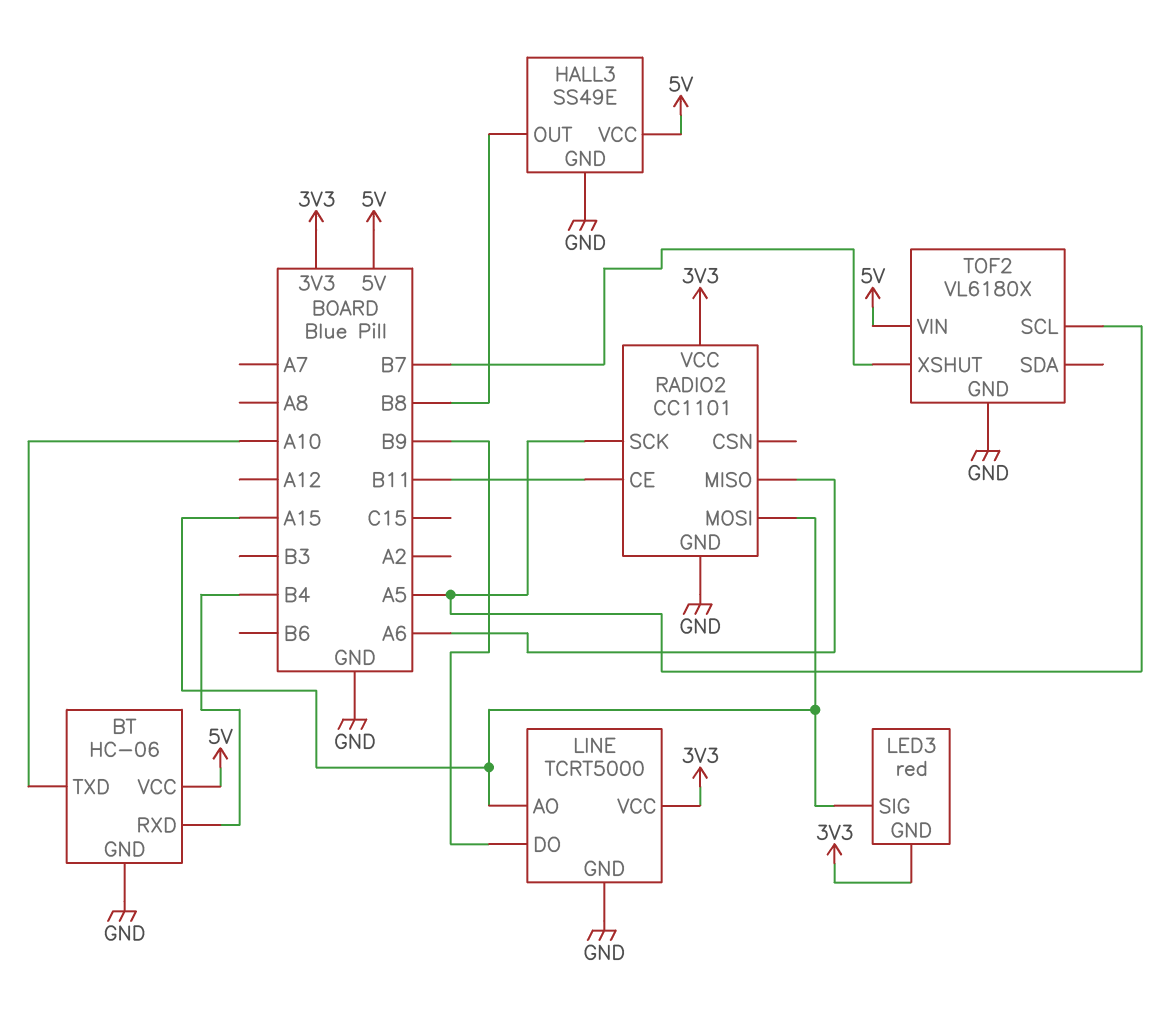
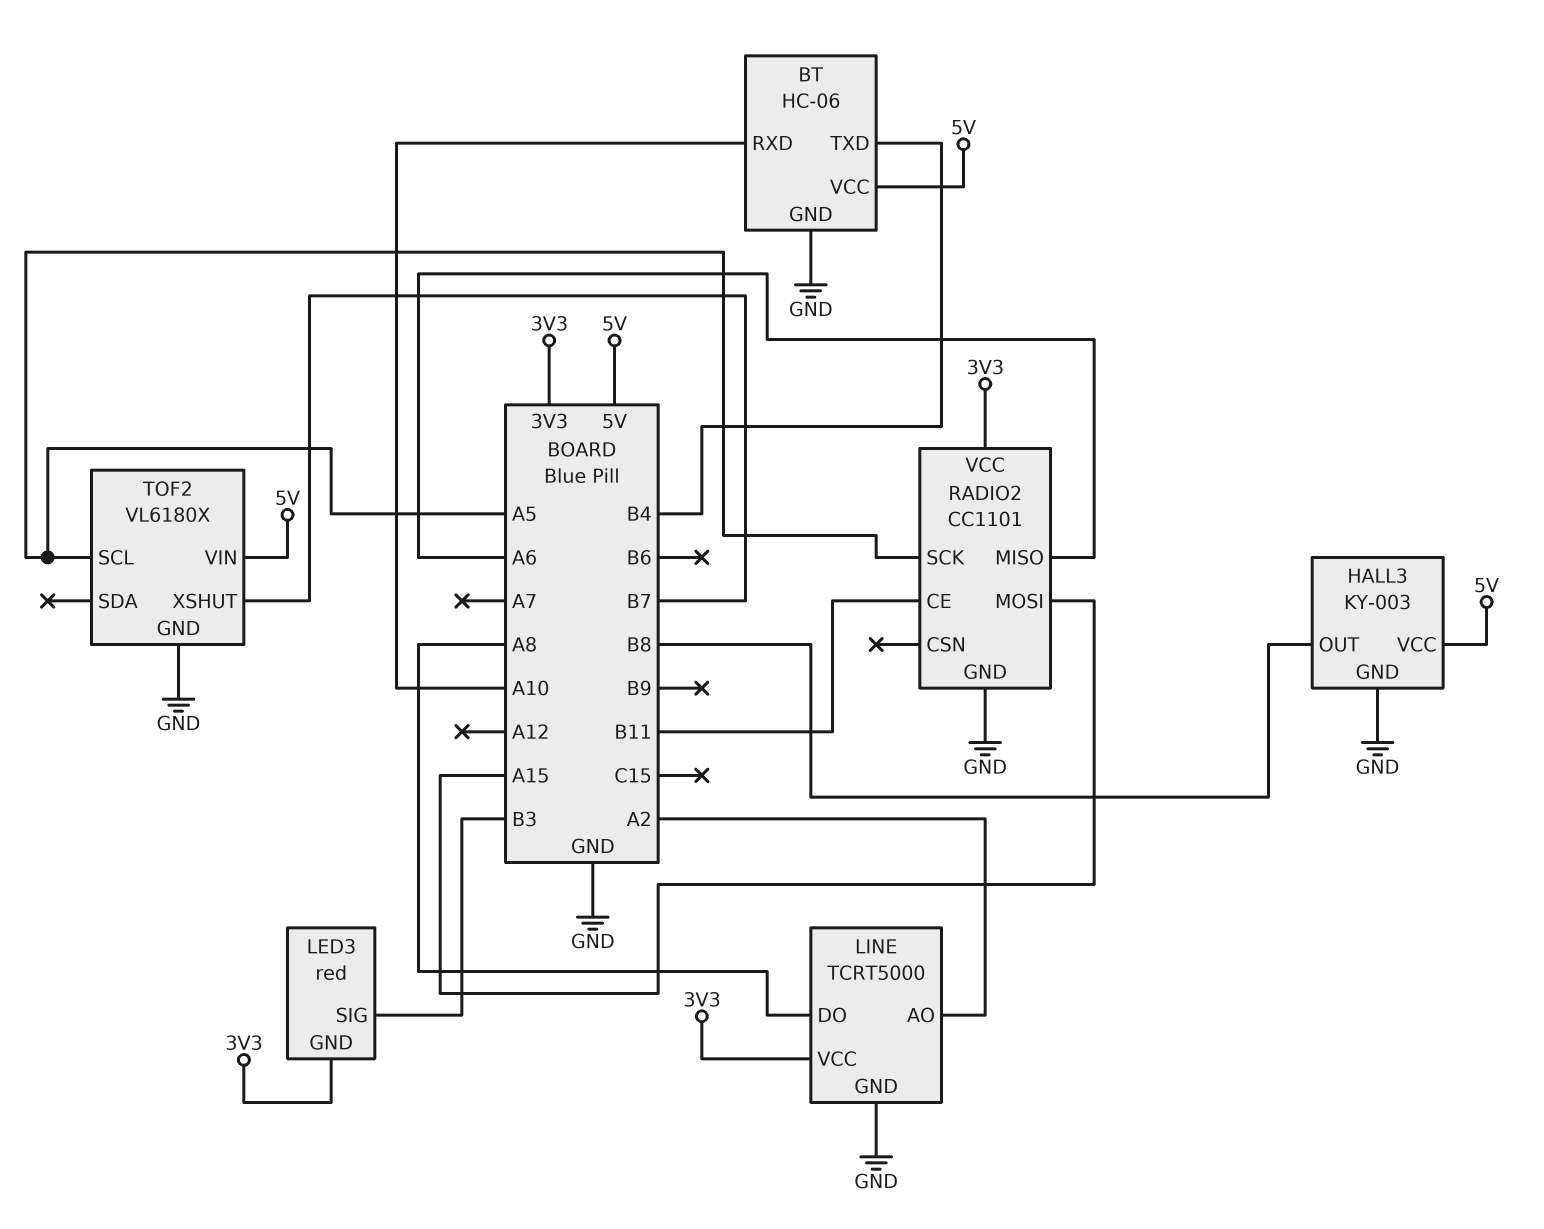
BT pin RXD: B4 -> A10
BT pin TXD: A10 -> B4
HALL3: SS49E -> KY-003
LED3 pin SIG: A15 -> B3
LINE pin AO: A15 -> A2
LINE pin DO: B9 -> A8

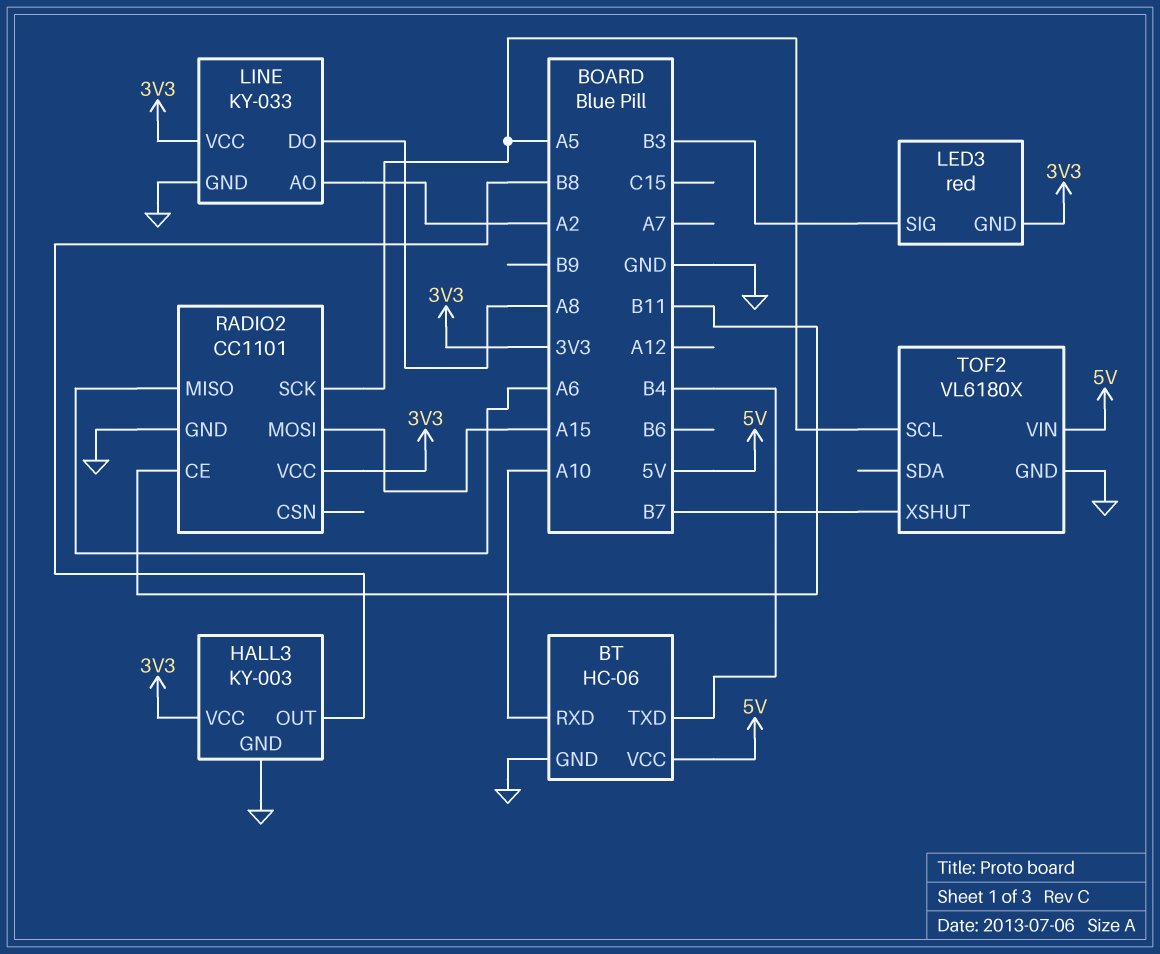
HALL3 pin VCC: 5V -> 3V3
LINE: TCRT5000 -> KY-033

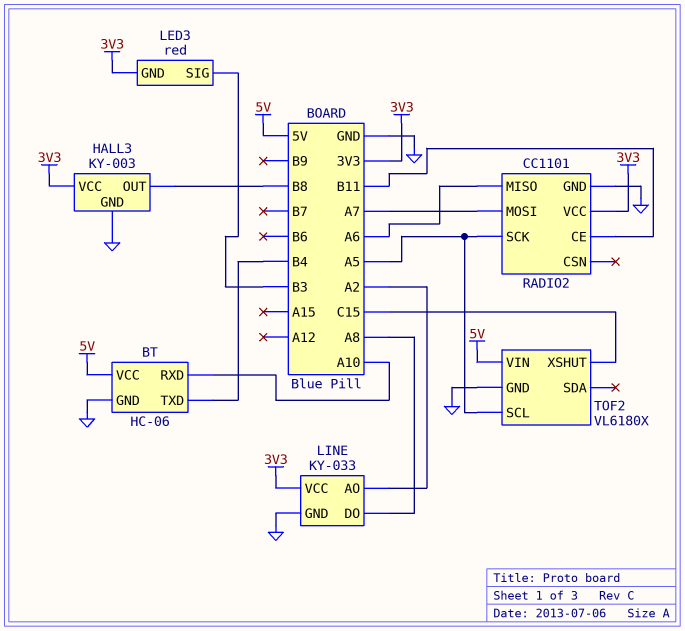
RADIO2 pin MOSI: A15 -> A7
TOF2 pin XSHUT: B7 -> C15

